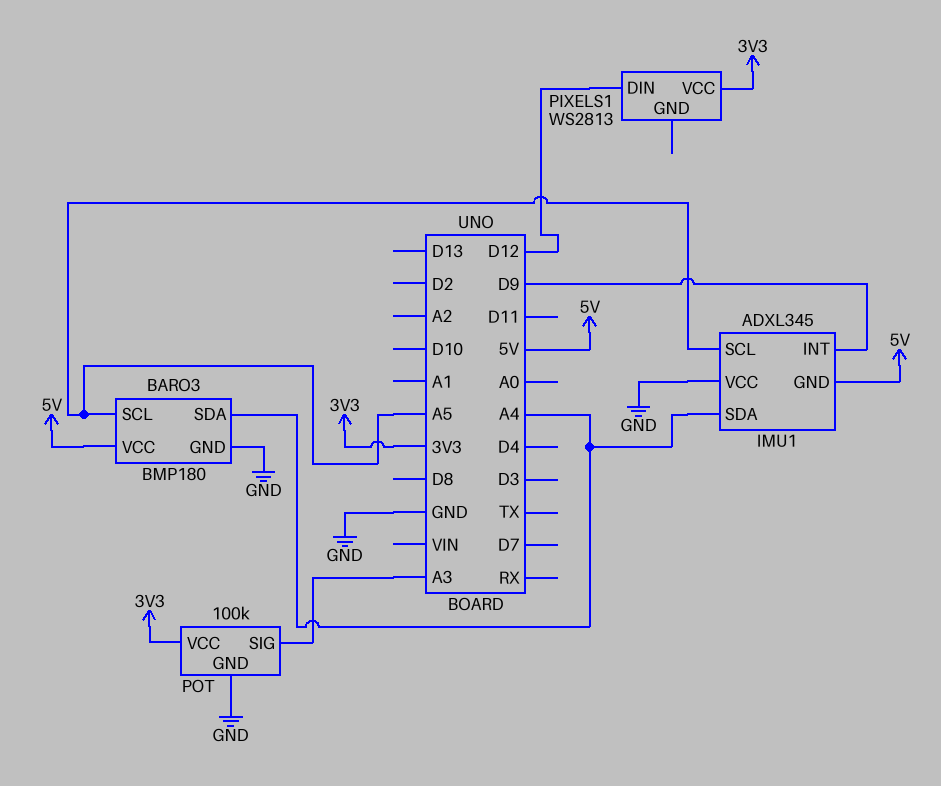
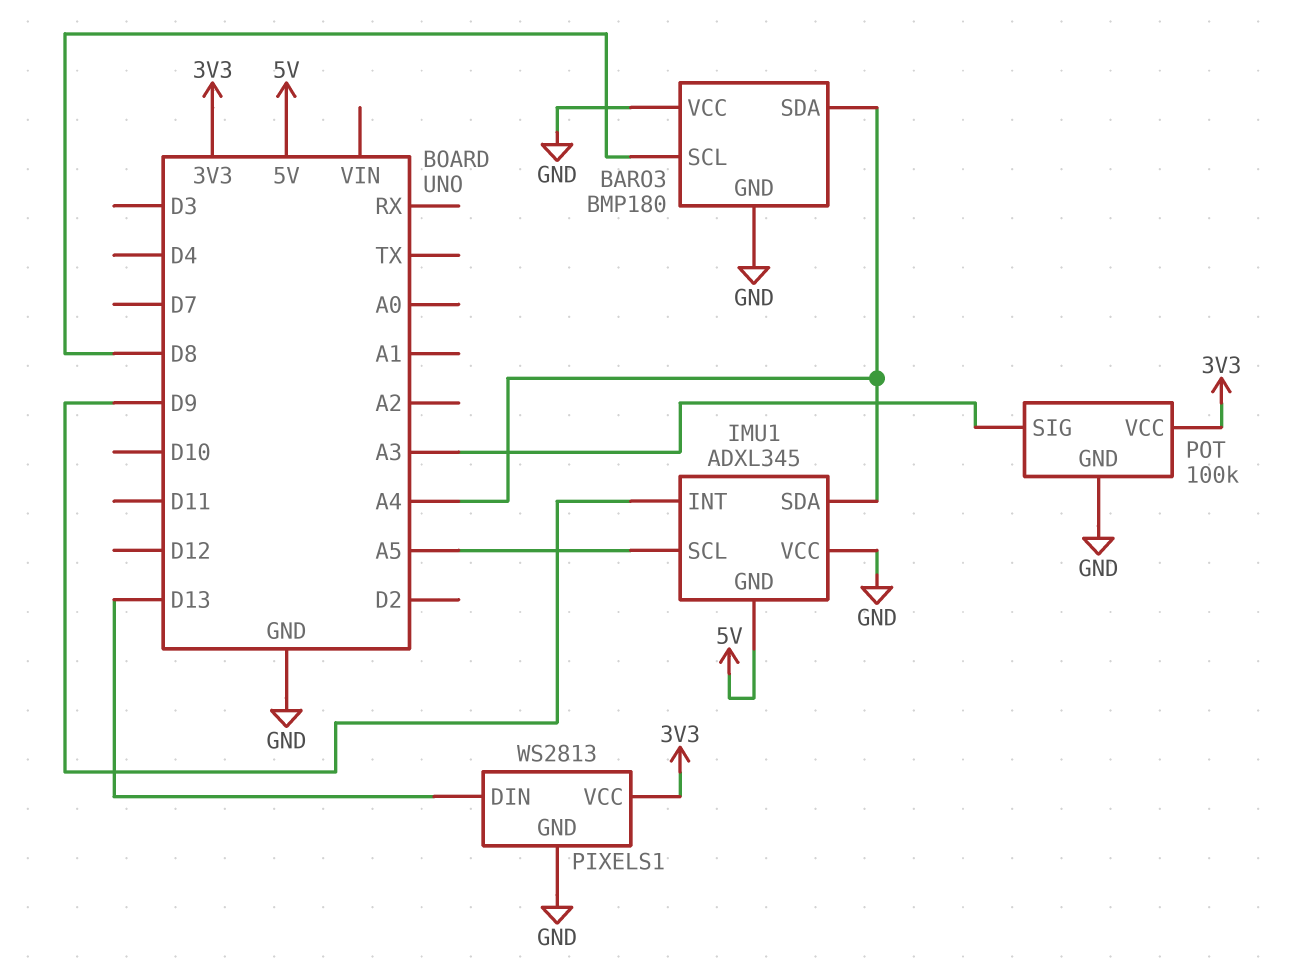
BARO3 pin SCL: A5 -> D8
BARO3 pin VCC: 5V -> GND
PIXELS1 pin DIN: D12 -> D13
PIXELS1 pin GND: none -> GND

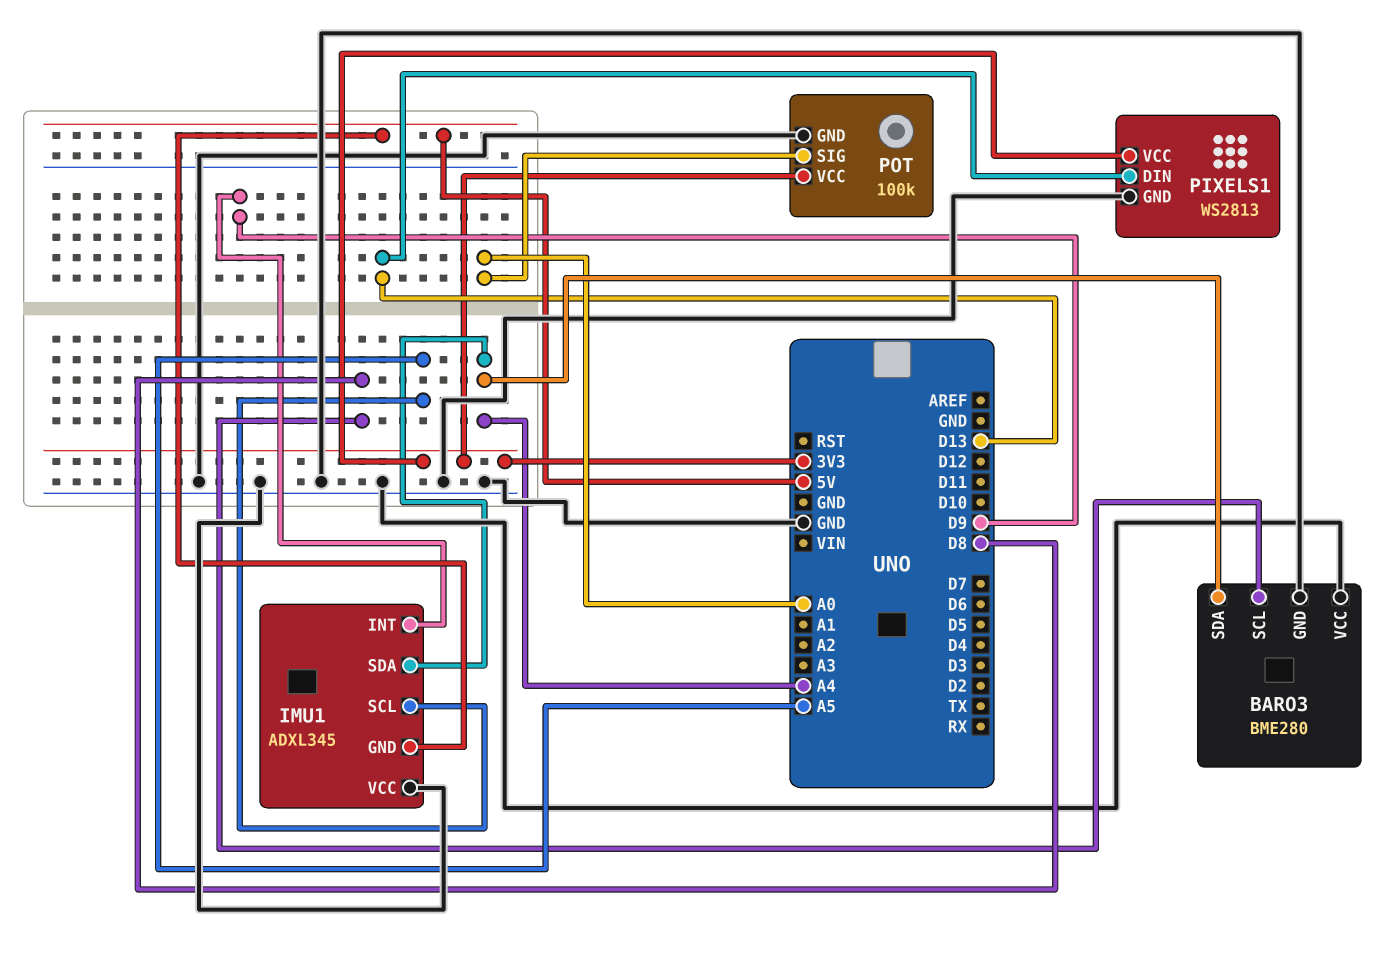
BARO3: BMP180 -> BME280
POT pin SIG: A3 -> A0

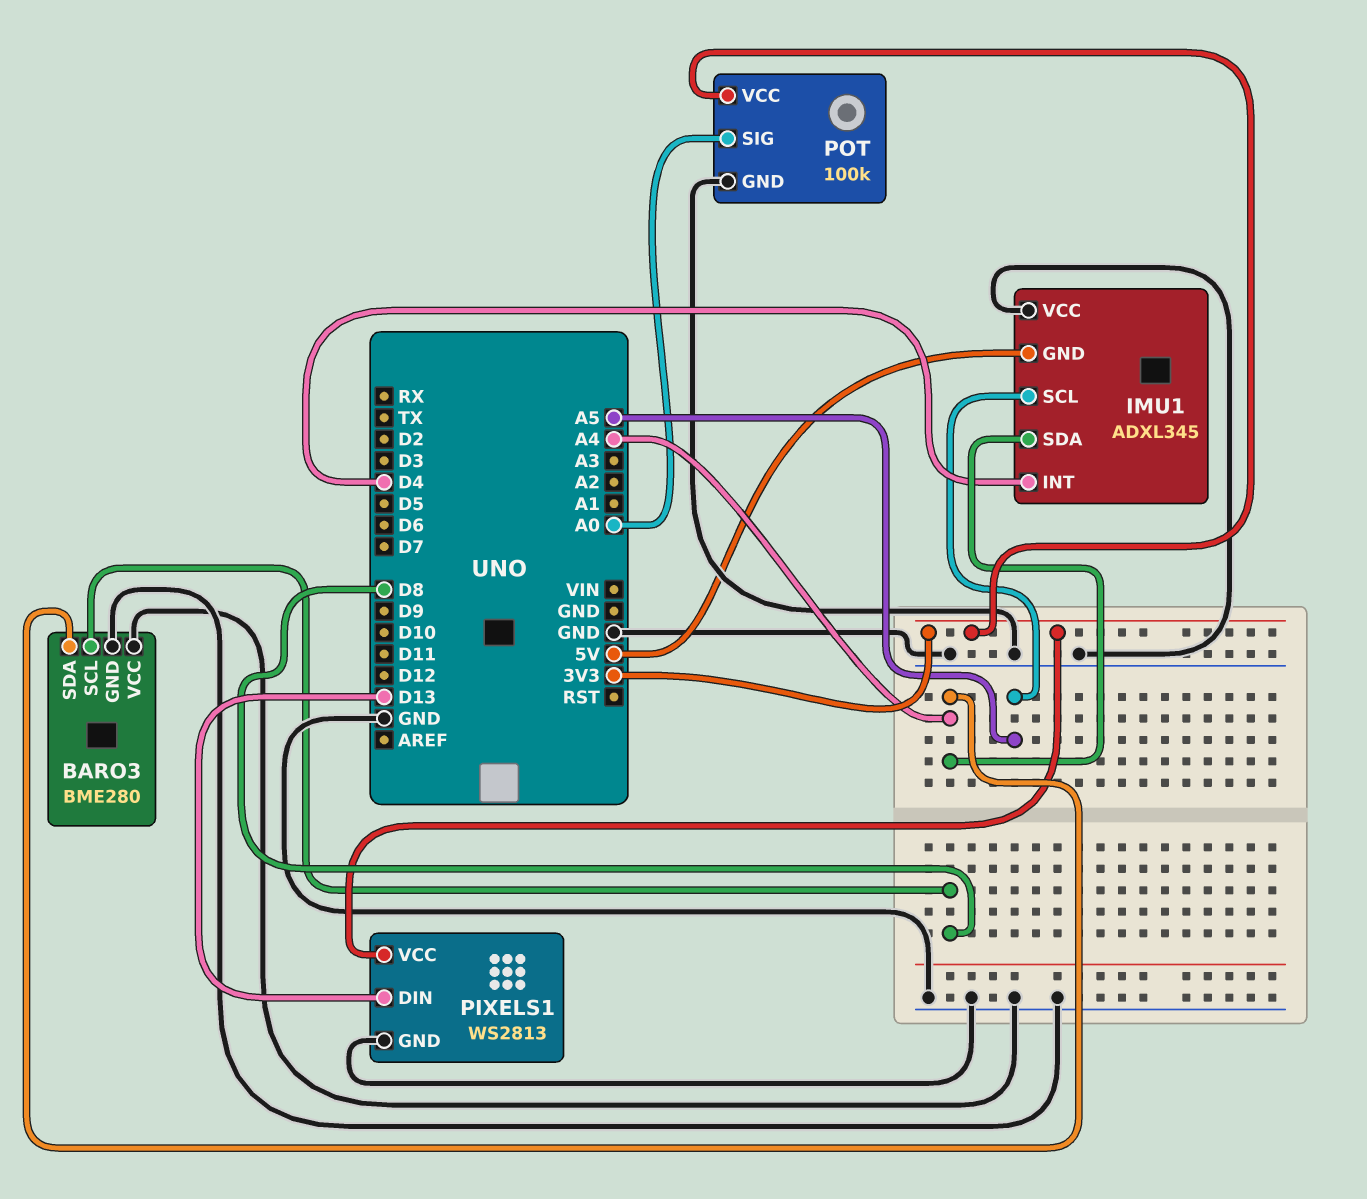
IMU1 pin INT: D9 -> D4

